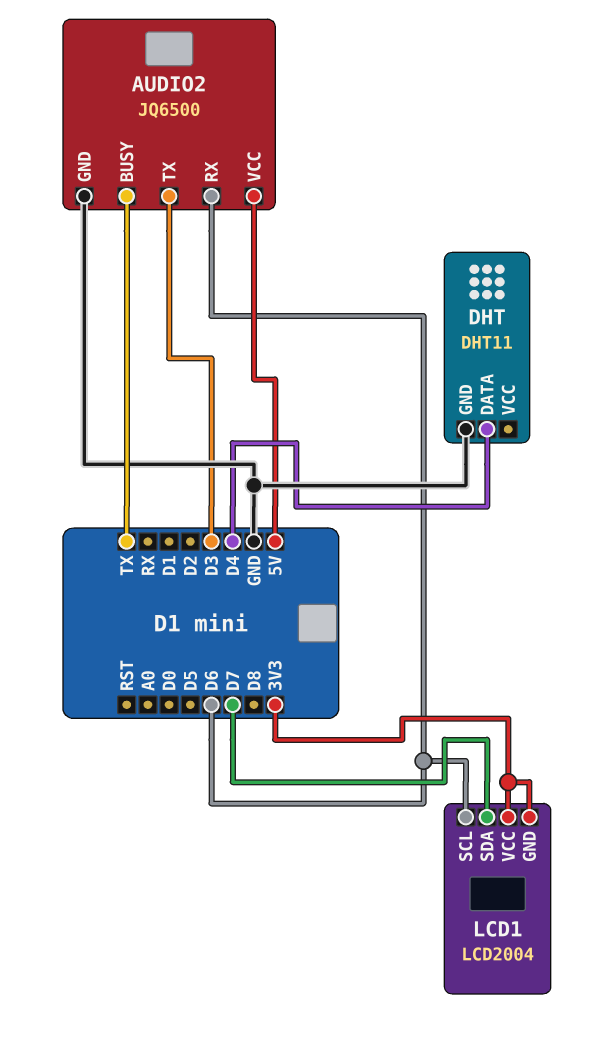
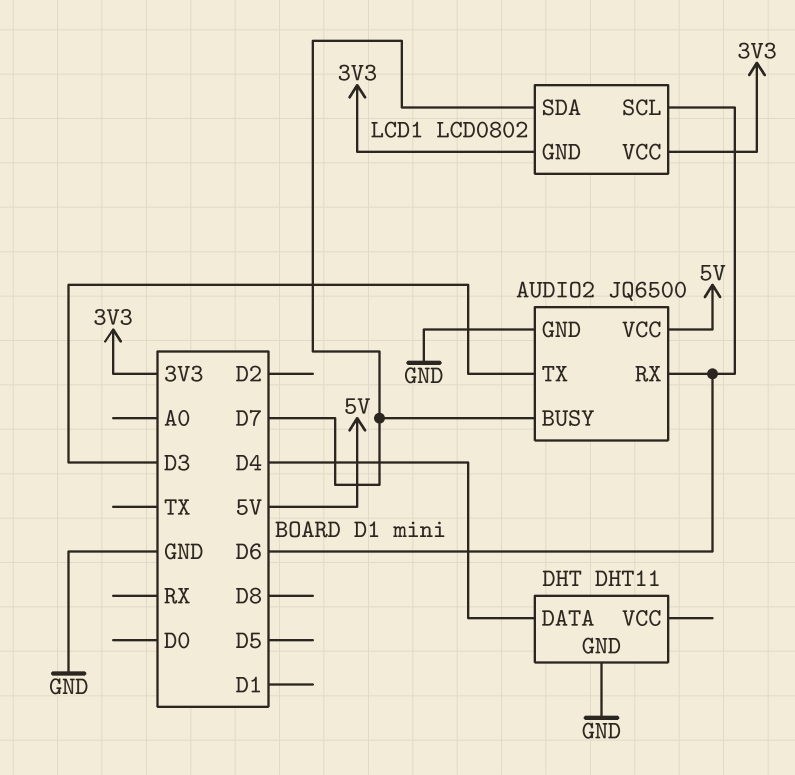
AUDIO2 pin BUSY: TX -> D7
LCD1: LCD2004 -> LCD0802

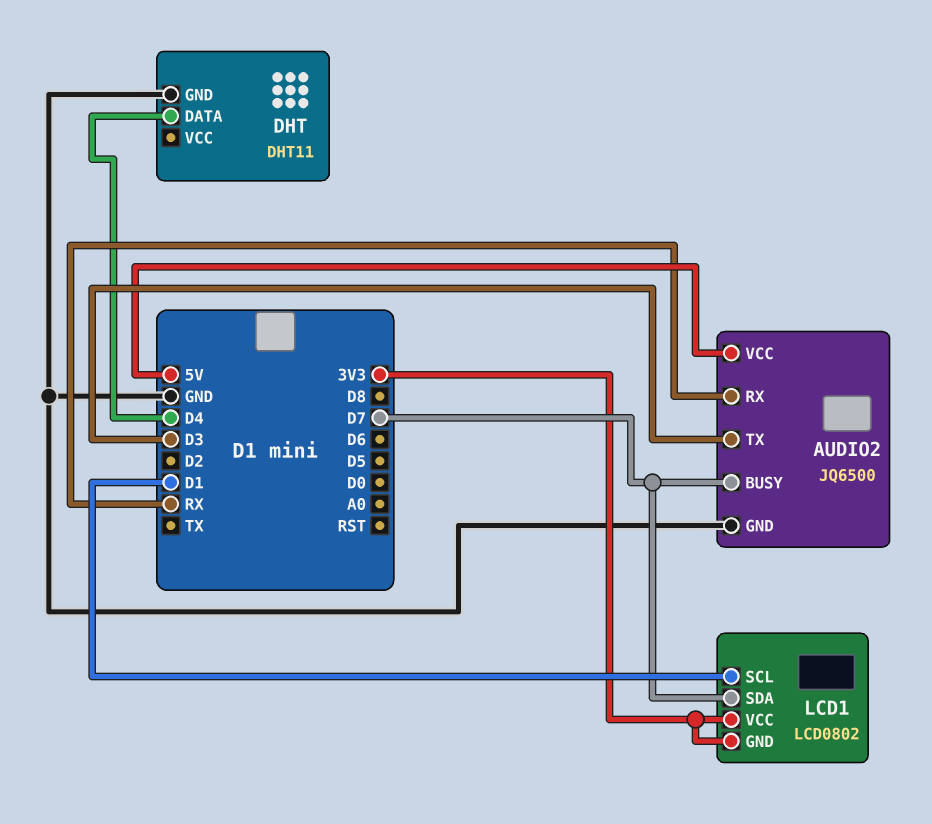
AUDIO2 pin RX: D6 -> RX
LCD1 pin SCL: D6 -> D1

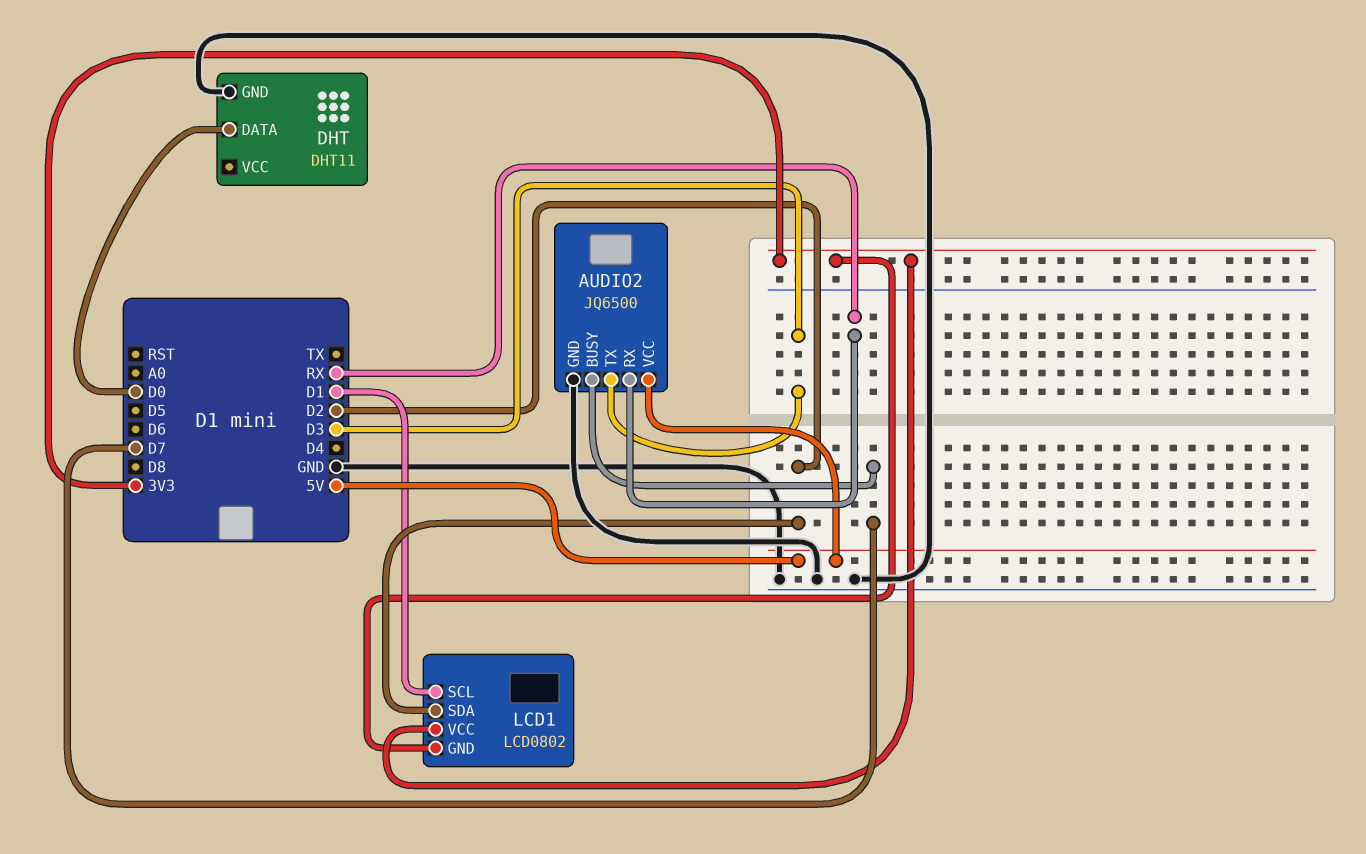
DHT pin DATA: D4 -> D0
LCD1 pin SDA: D7 -> D2

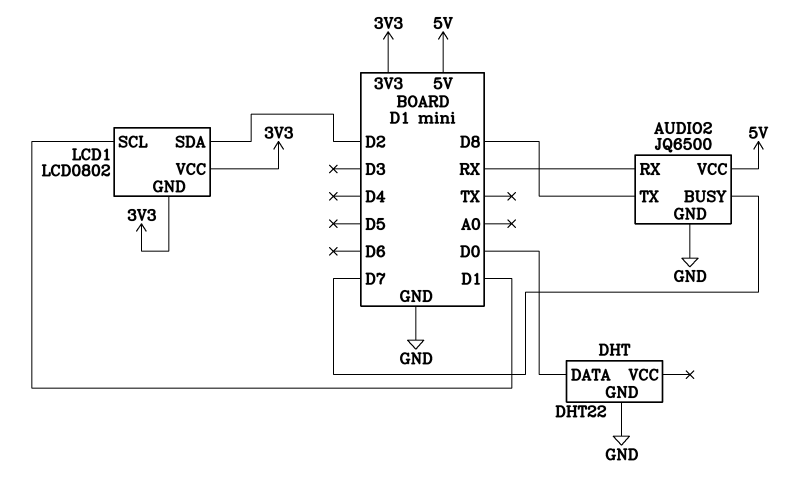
AUDIO2 pin TX: D3 -> D8
DHT: DHT11 -> DHT22

